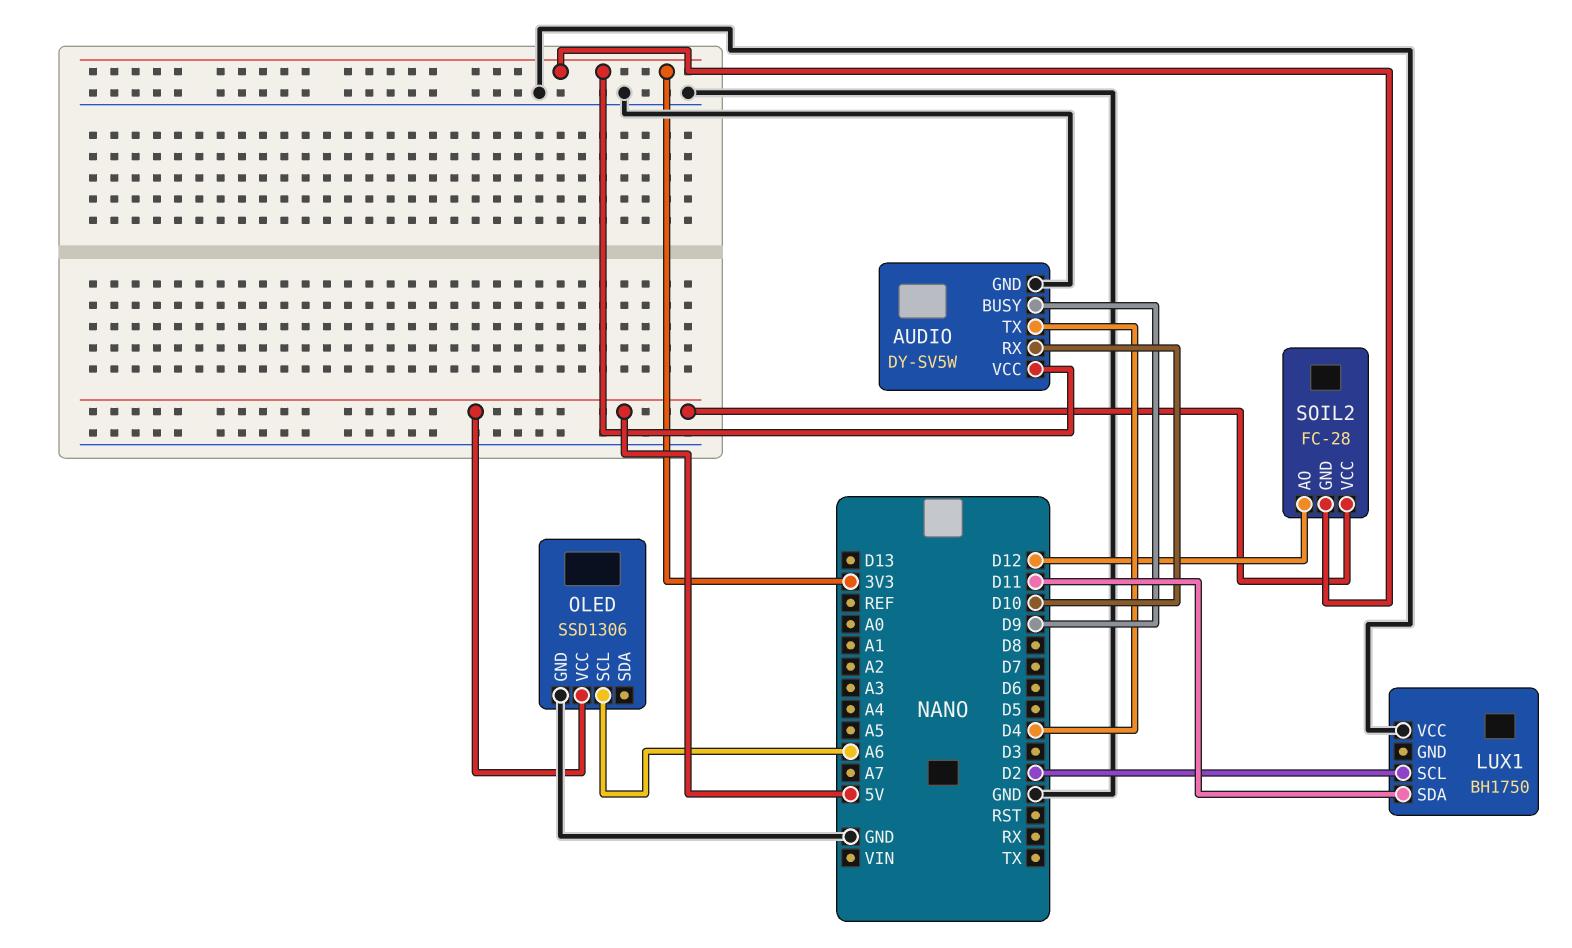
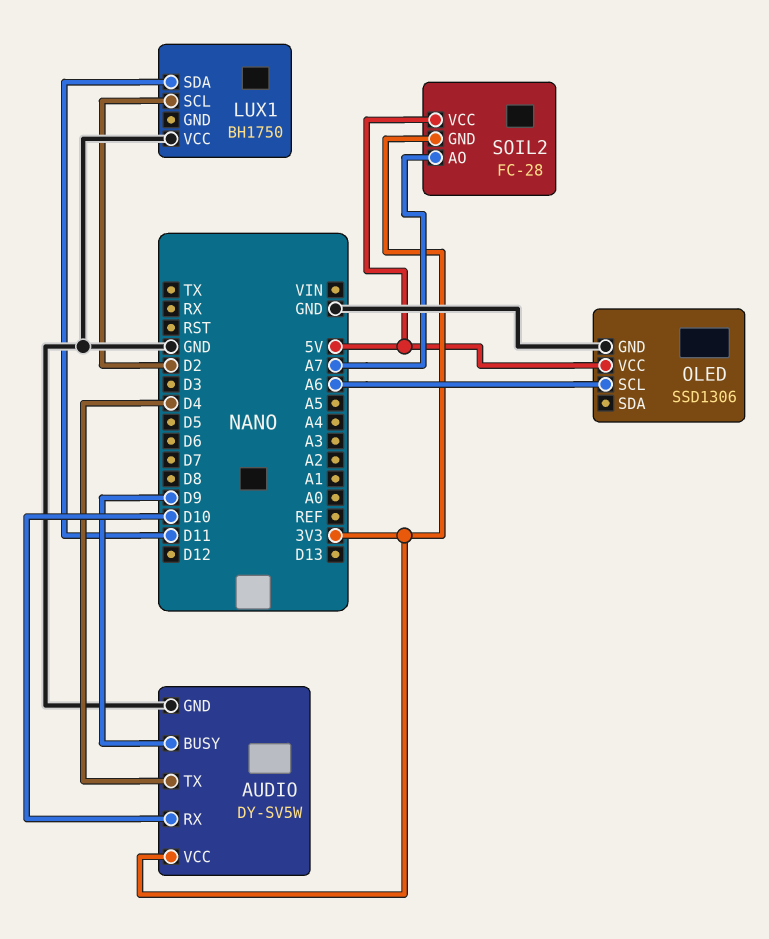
SOIL2 pin AO: D12 -> A7

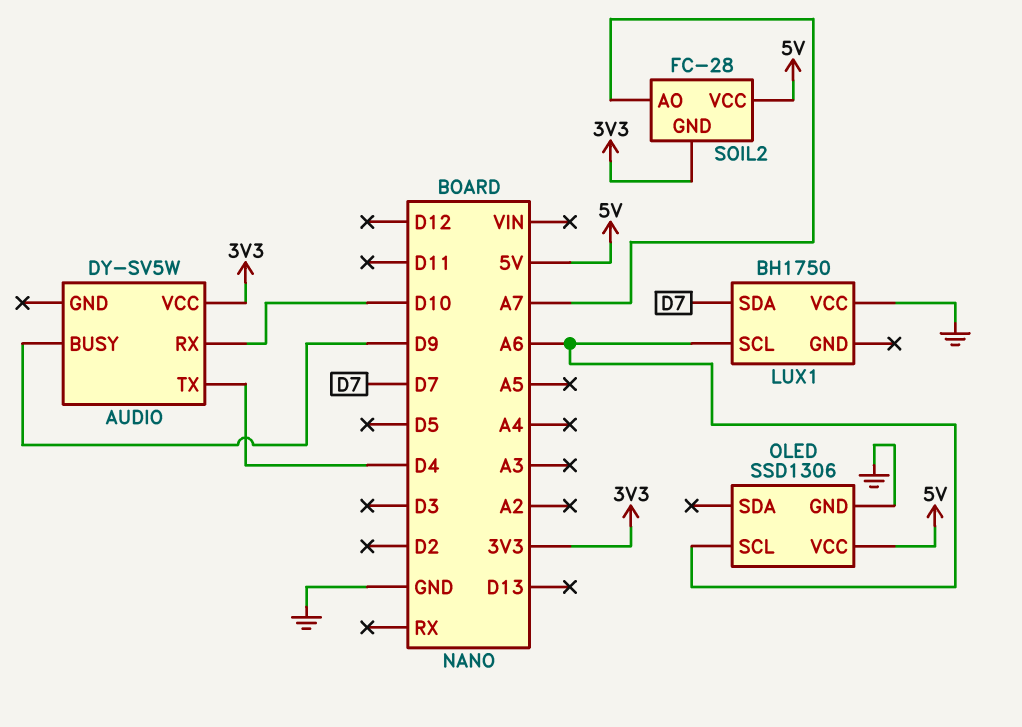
AUDIO pin GND: GND -> none
LUX1 pin SCL: D2 -> A6
LUX1 pin SDA: D11 -> D7

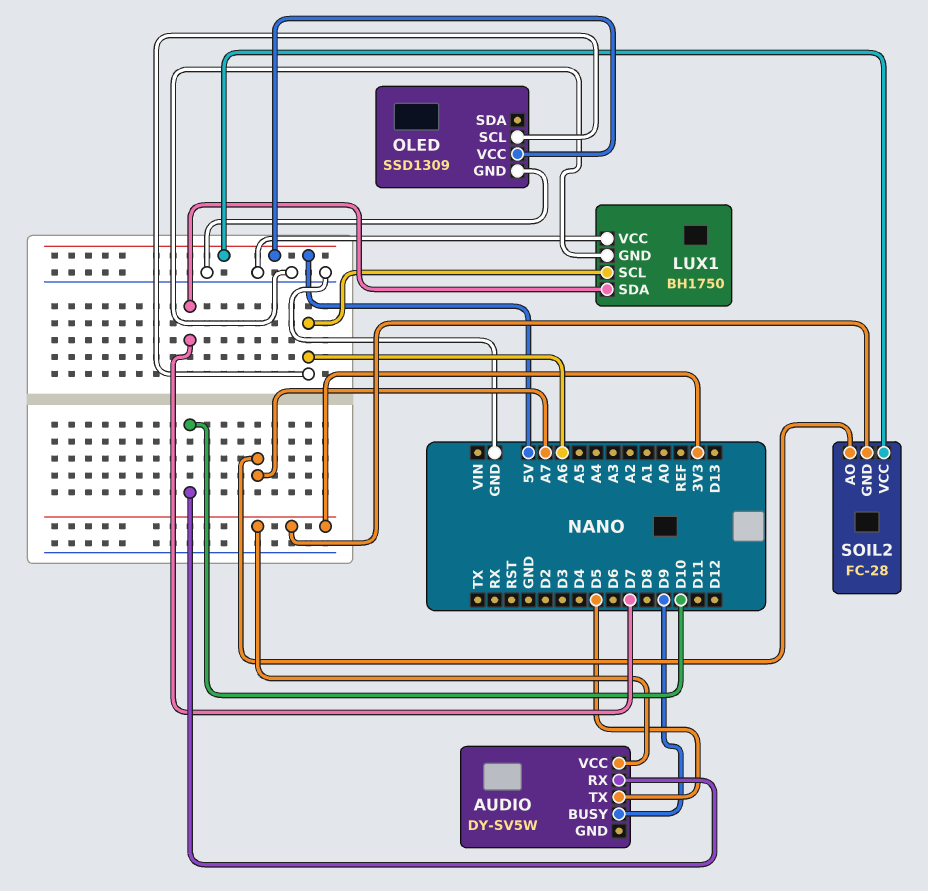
AUDIO pin TX: D4 -> D5
LUX1 pin GND: none -> GND
OLED: SSD1306 -> SSD1309

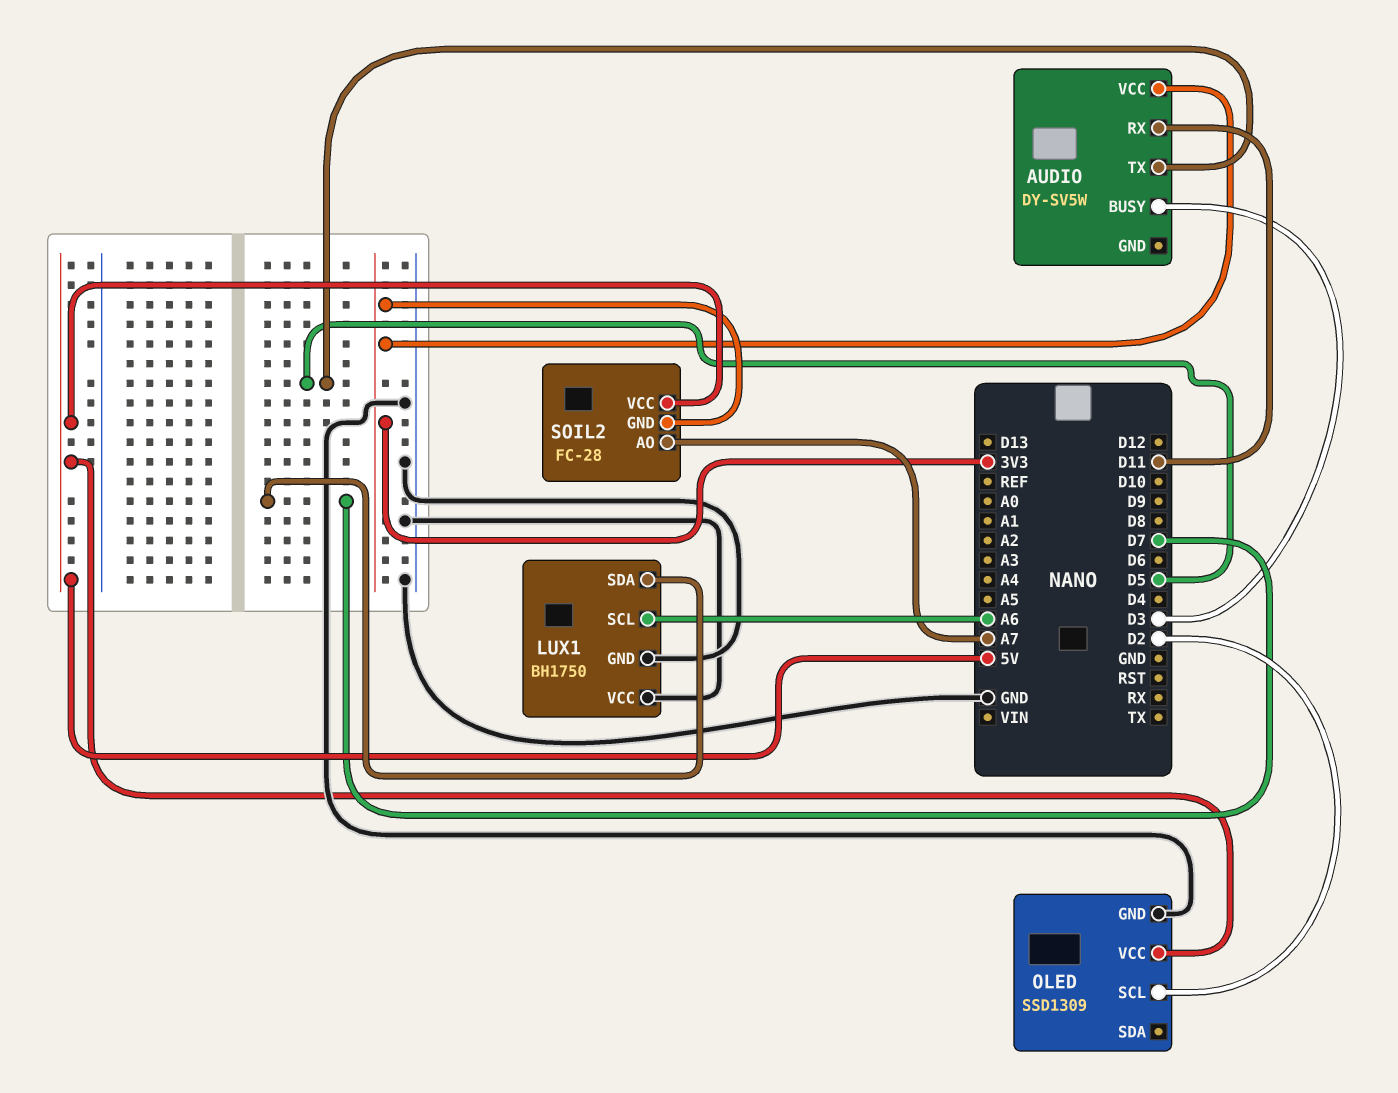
AUDIO pin BUSY: D9 -> D3
AUDIO pin RX: D10 -> D11
OLED pin SCL: A6 -> D2

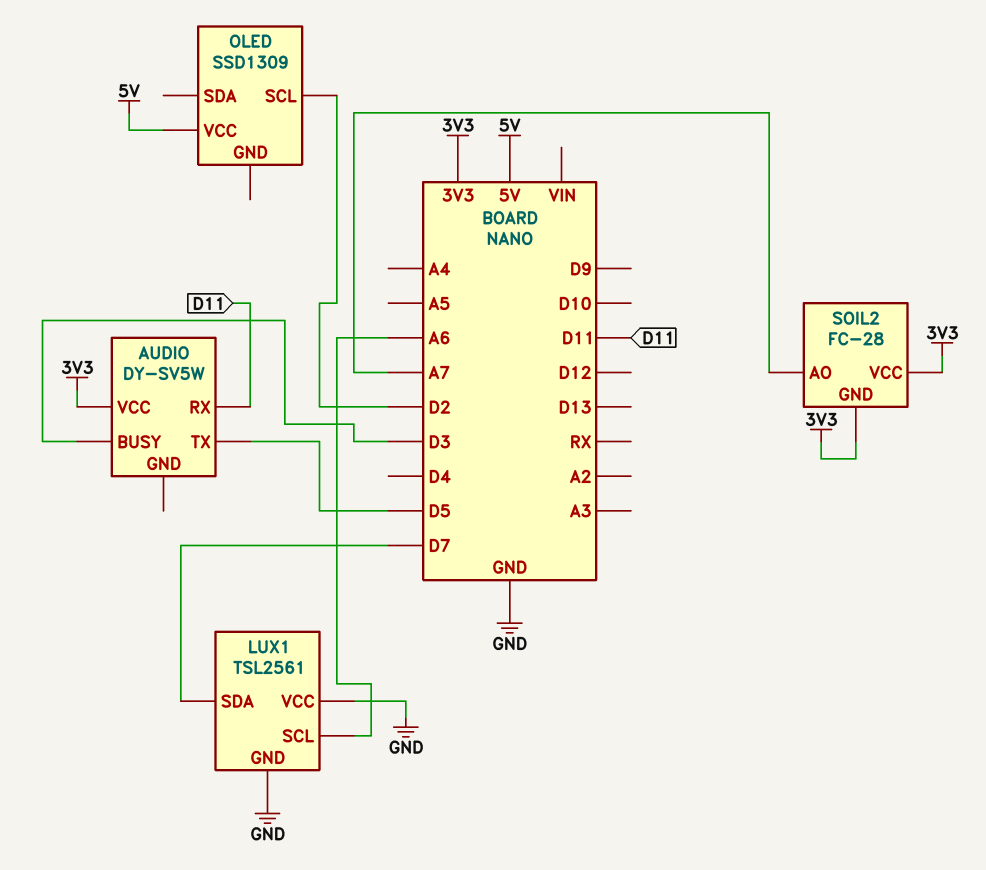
LUX1: BH1750 -> TSL2561
OLED pin GND: GND -> none
SOIL2 pin VCC: 5V -> 3V3

